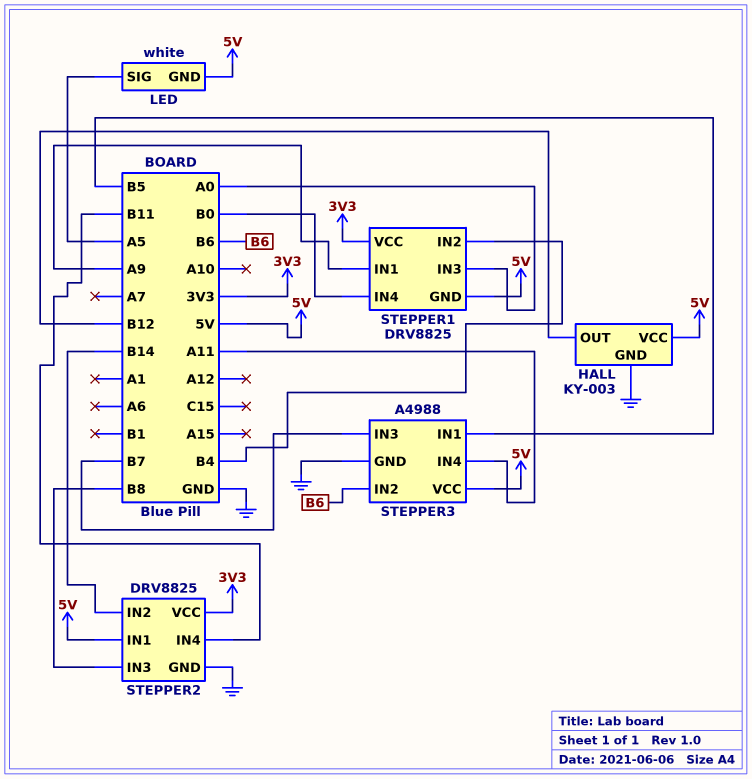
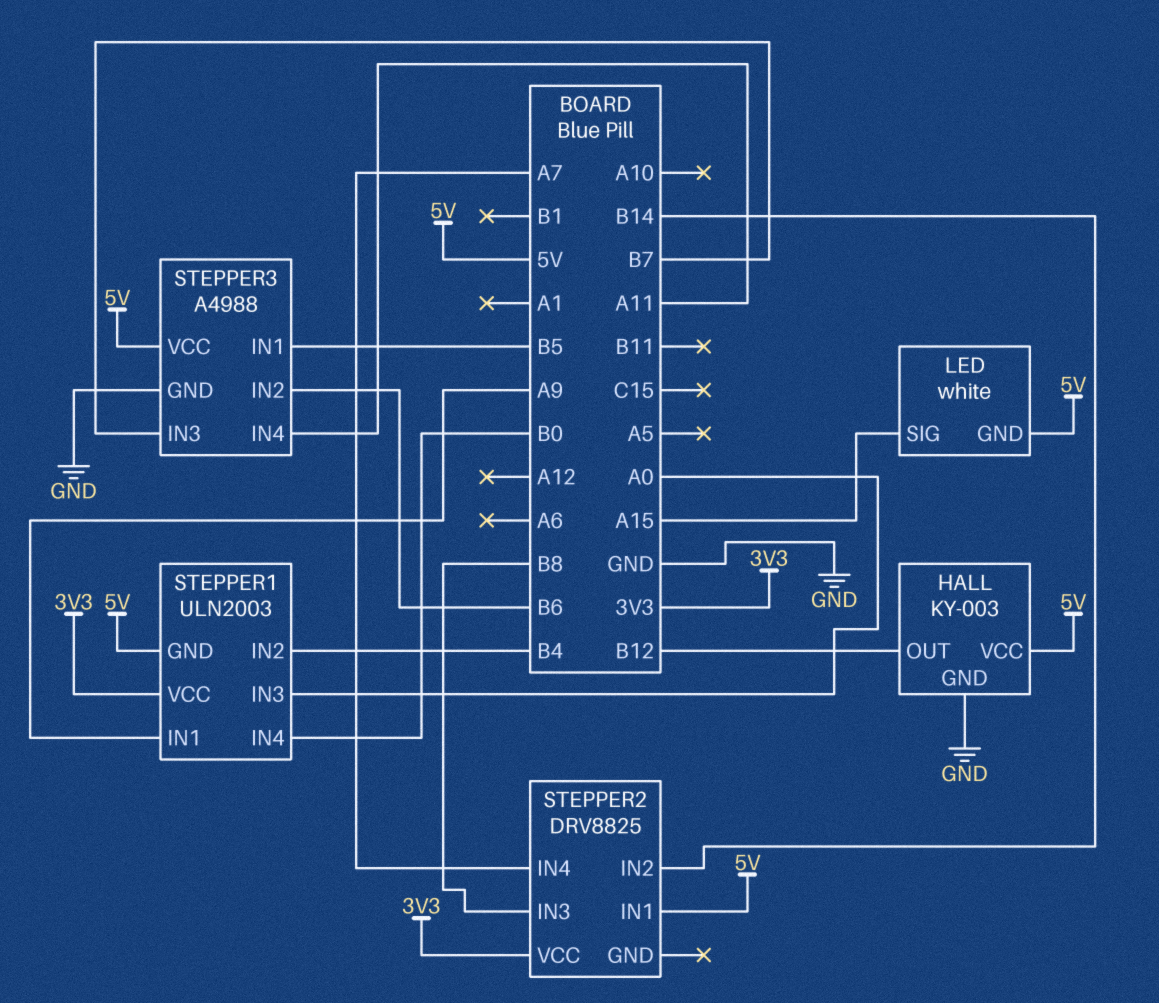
LED pin SIG: A5 -> A15
STEPPER1: DRV8825 -> ULN2003
STEPPER2 pin GND: GND -> none
STEPPER2 pin IN4: B11 -> A7

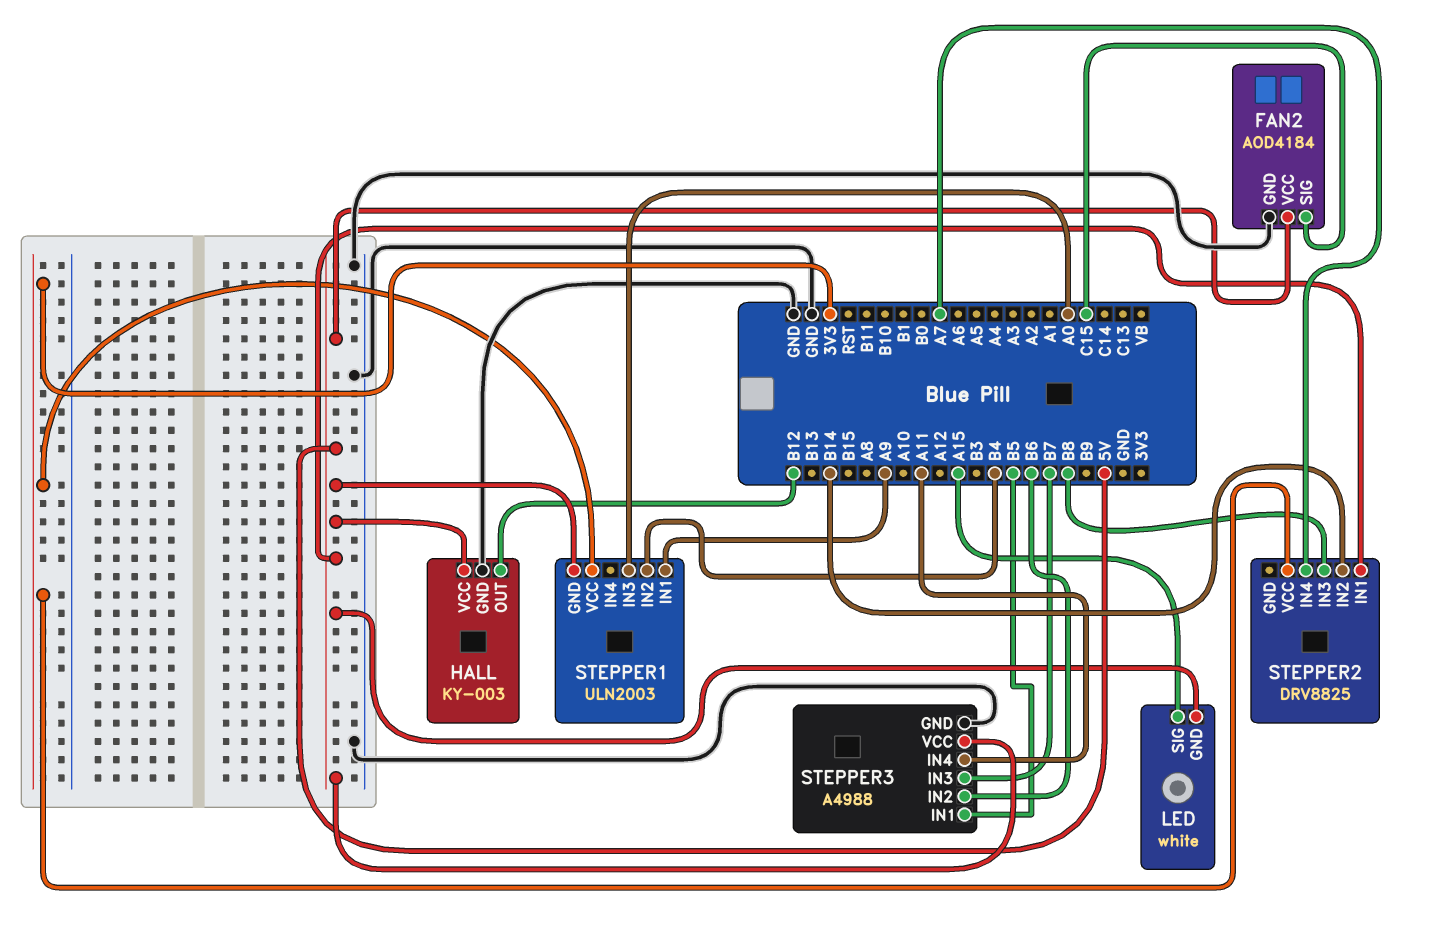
FAN2: none -> AOD4184
FAN2 pin GND: none -> GND
FAN2 pin SIG: none -> C15
FAN2 pin VCC: none -> 5V
STEPPER1 pin IN4: B0 -> none

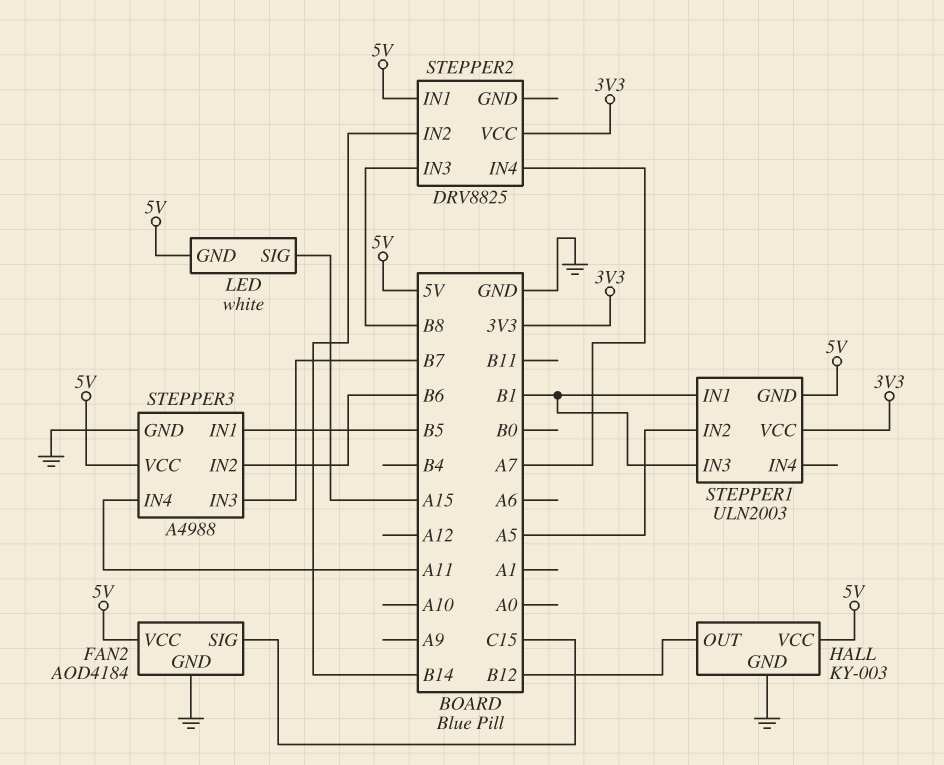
STEPPER1 pin IN1: A9 -> B1
STEPPER1 pin IN2: B4 -> A5
STEPPER1 pin IN3: A0 -> B1

